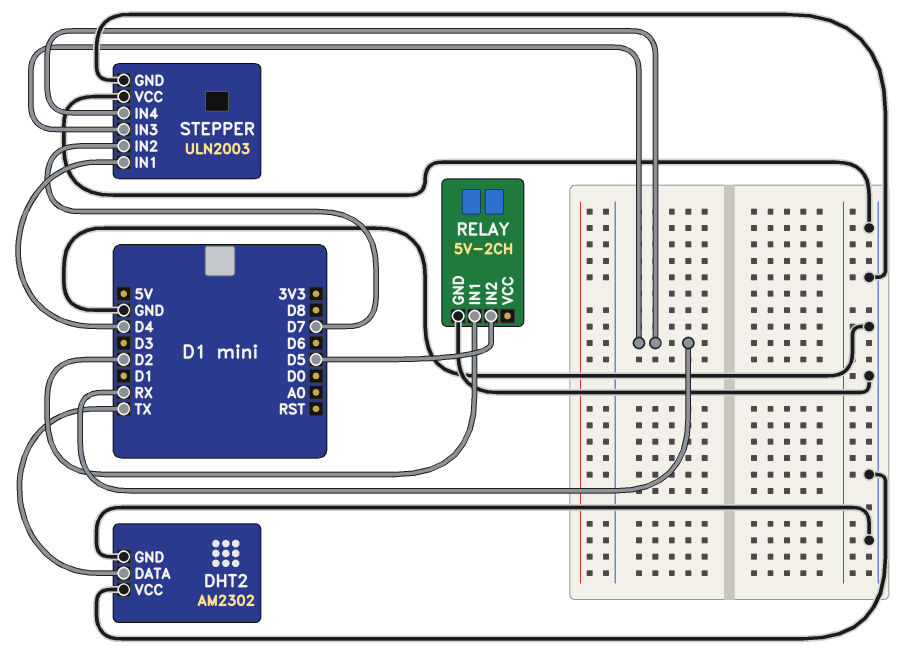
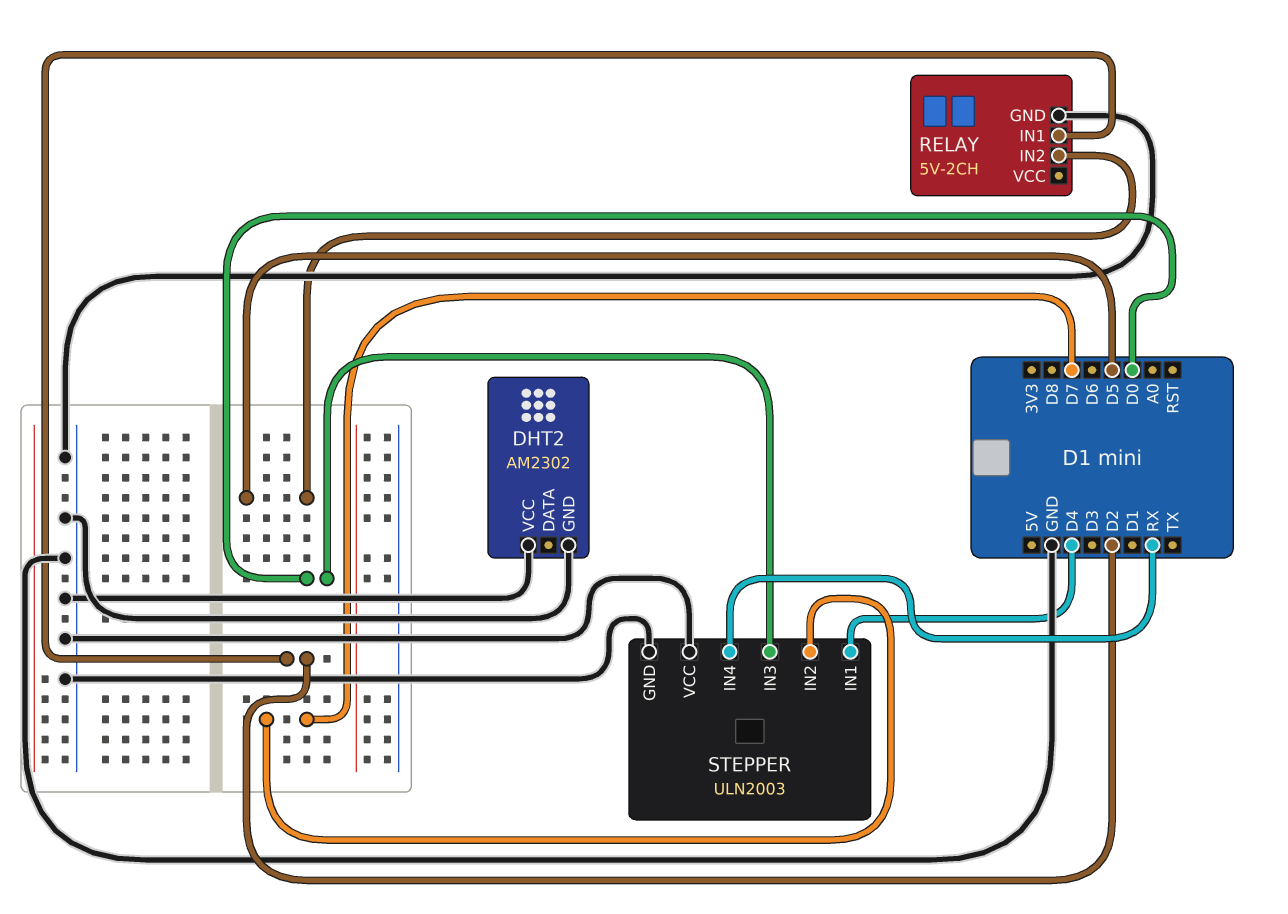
DHT2 pin DATA: TX -> none
STEPPER pin IN3: RX -> D0

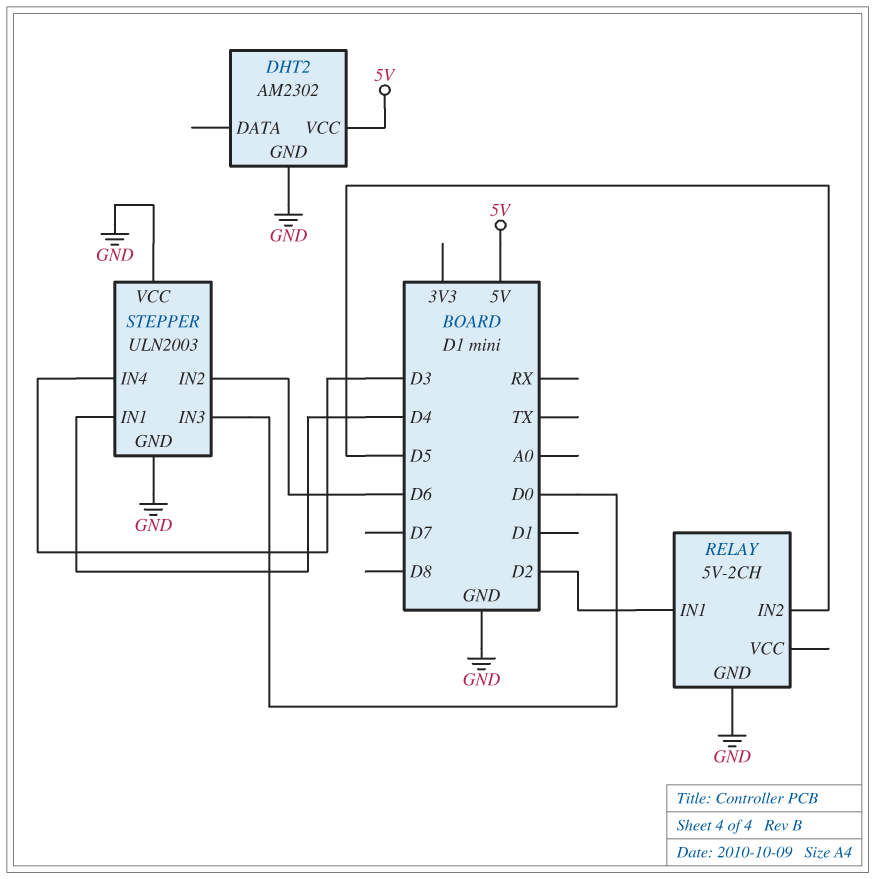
DHT2 pin VCC: GND -> 5V
STEPPER pin IN2: D7 -> D6
STEPPER pin IN4: RX -> D3

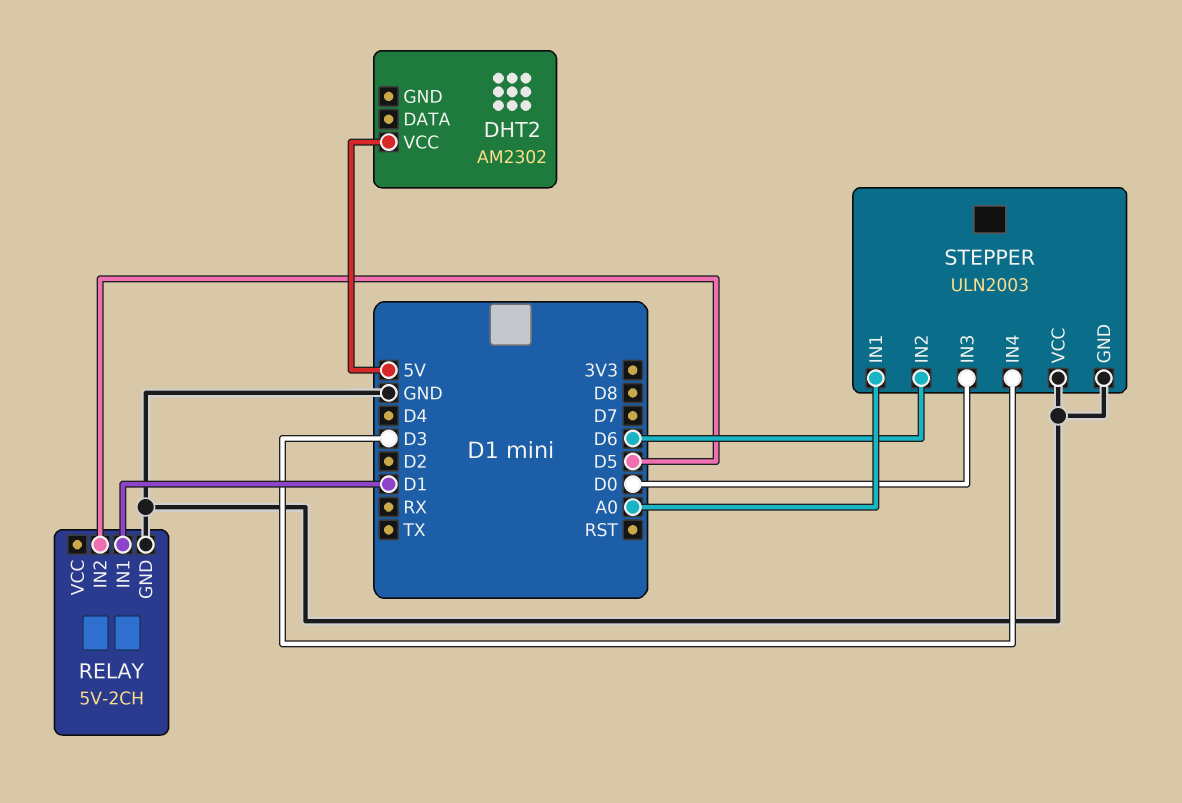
DHT2 pin GND: GND -> none
RELAY pin IN1: D2 -> D1
STEPPER pin IN1: D4 -> A0

